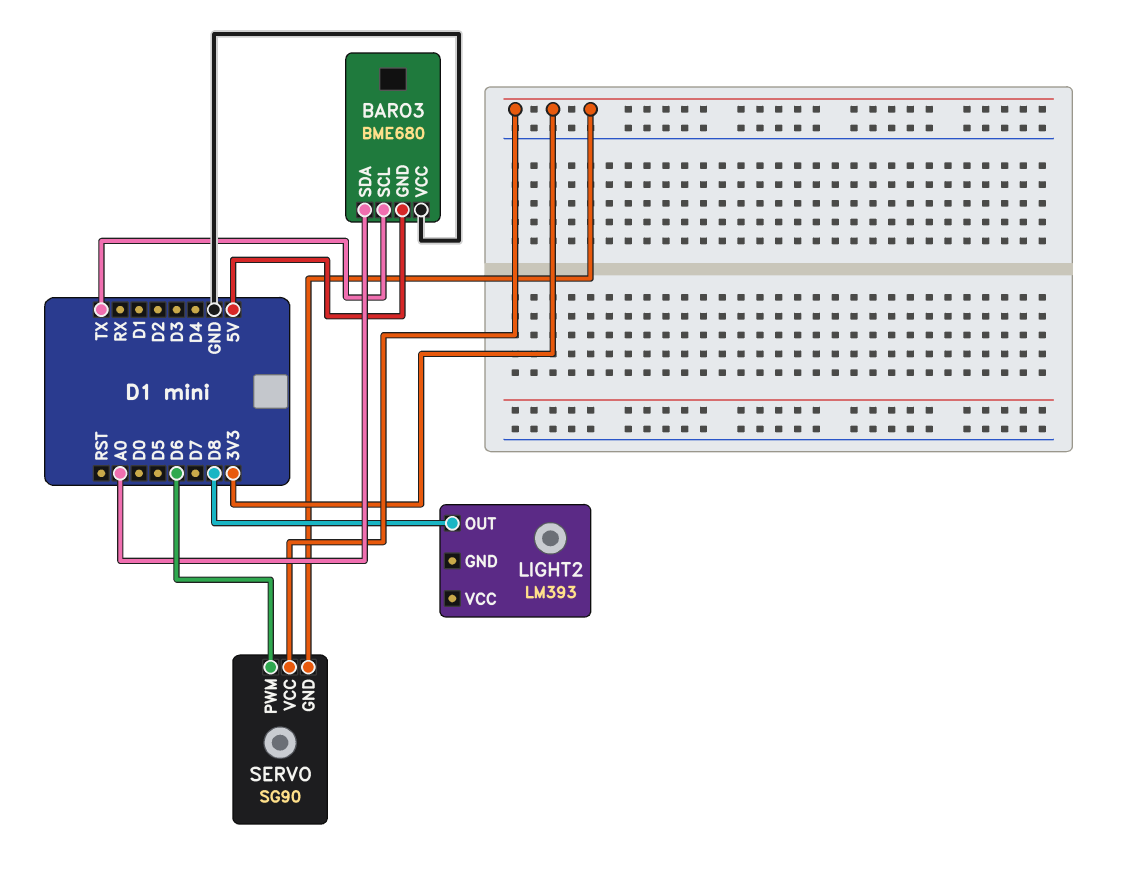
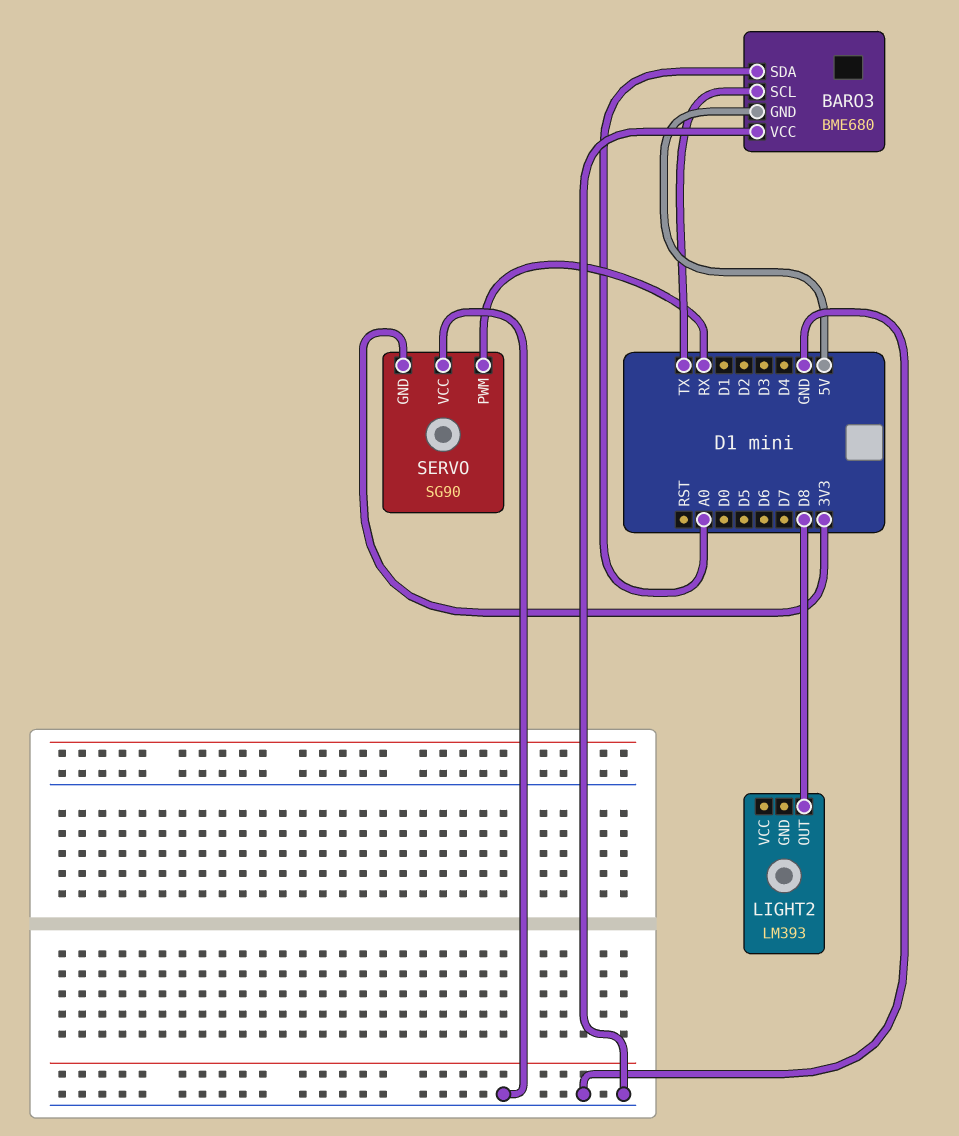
SERVO pin PWM: D6 -> RX
SERVO pin VCC: 3V3 -> GND

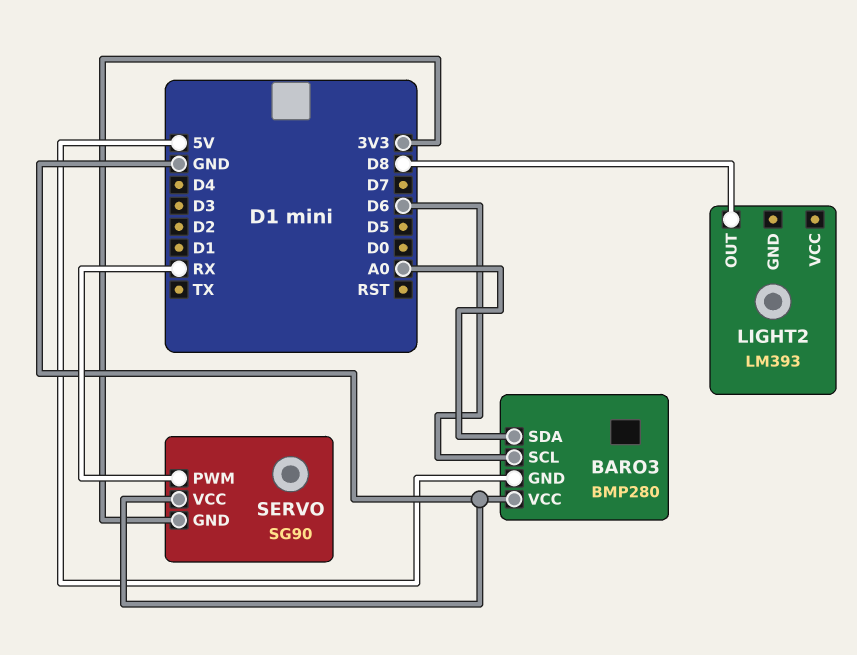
BARO3: BME680 -> BMP280
BARO3 pin SCL: TX -> D6

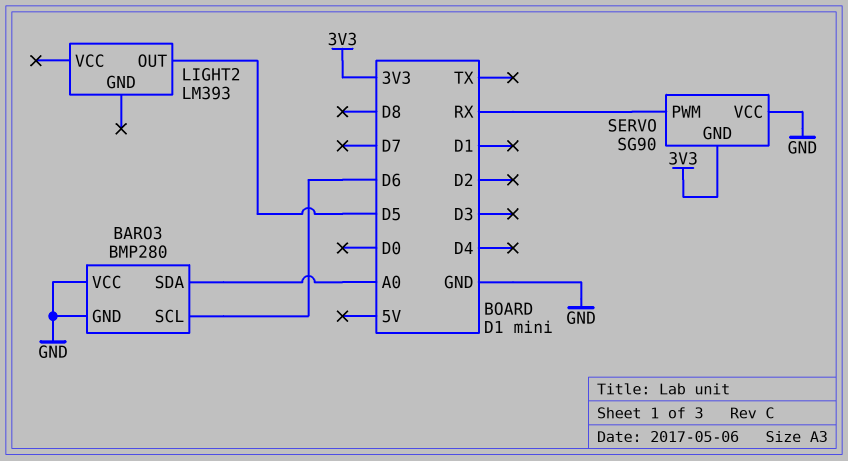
BARO3 pin GND: 5V -> GND
LIGHT2 pin OUT: D8 -> D5

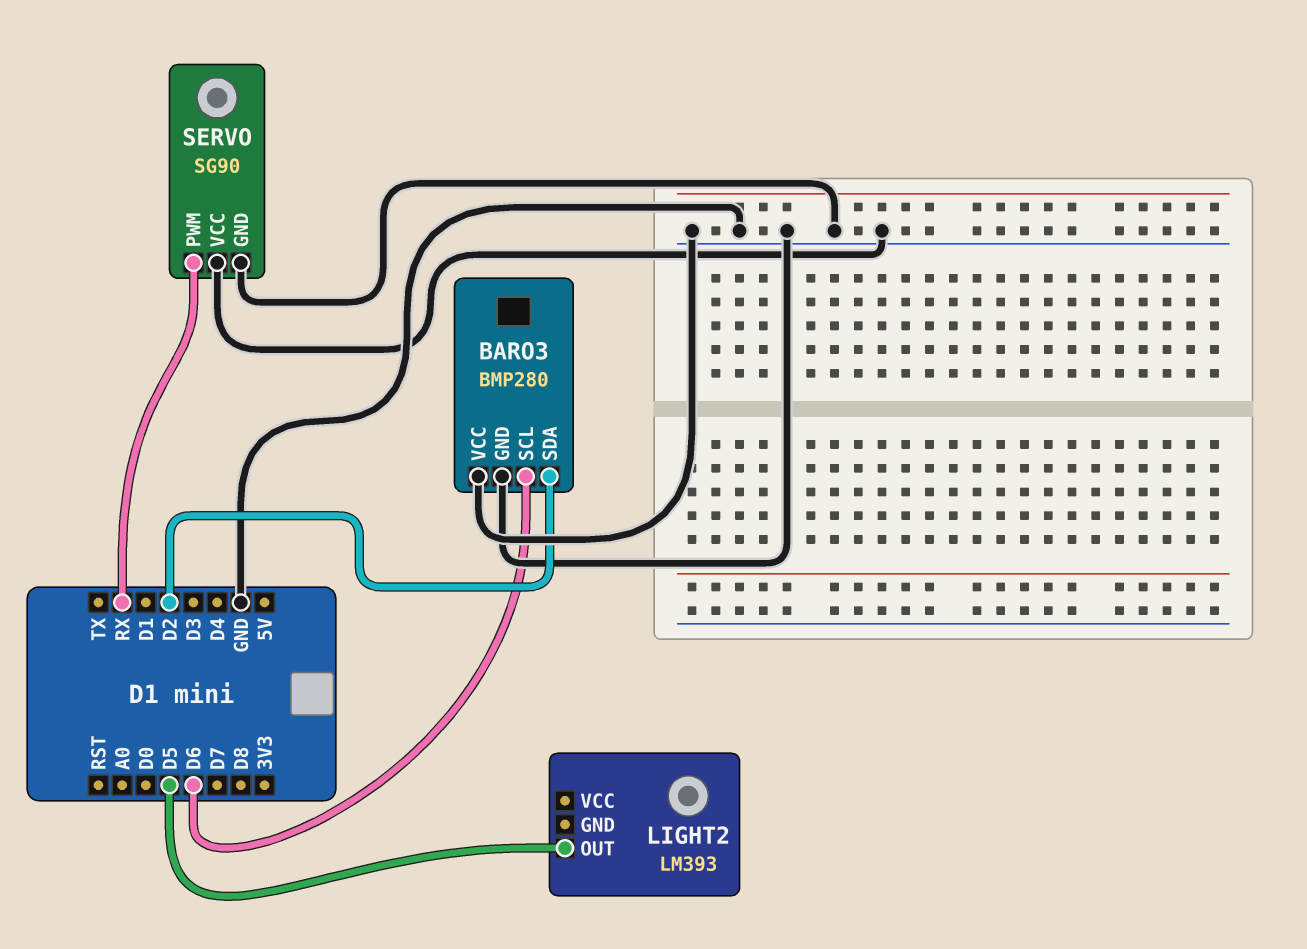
BARO3 pin SDA: A0 -> D2
SERVO pin GND: 3V3 -> GND

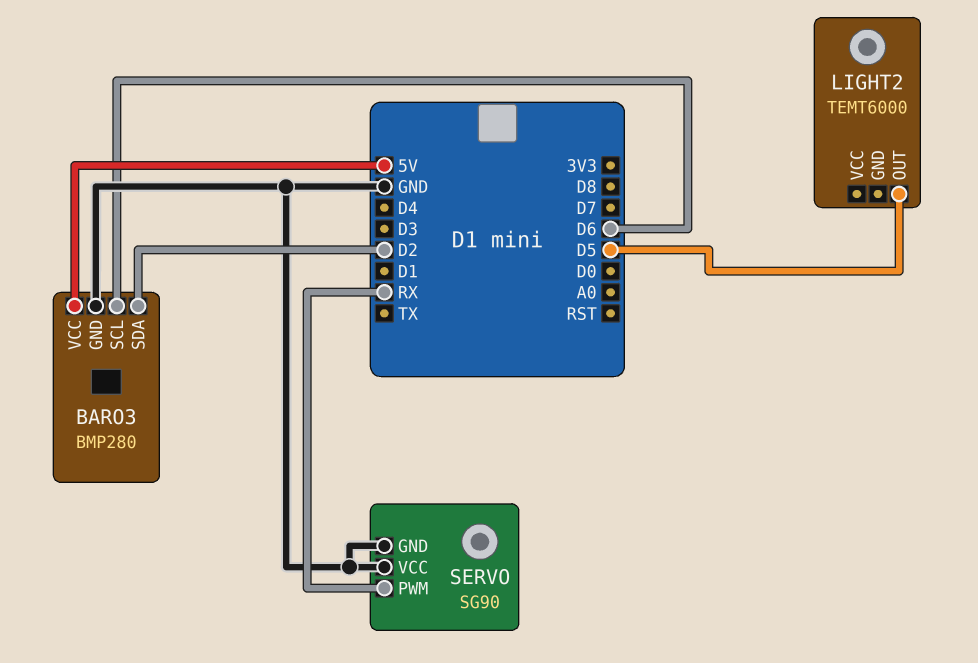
BARO3 pin VCC: GND -> 5V
LIGHT2: LM393 -> TEMT6000

